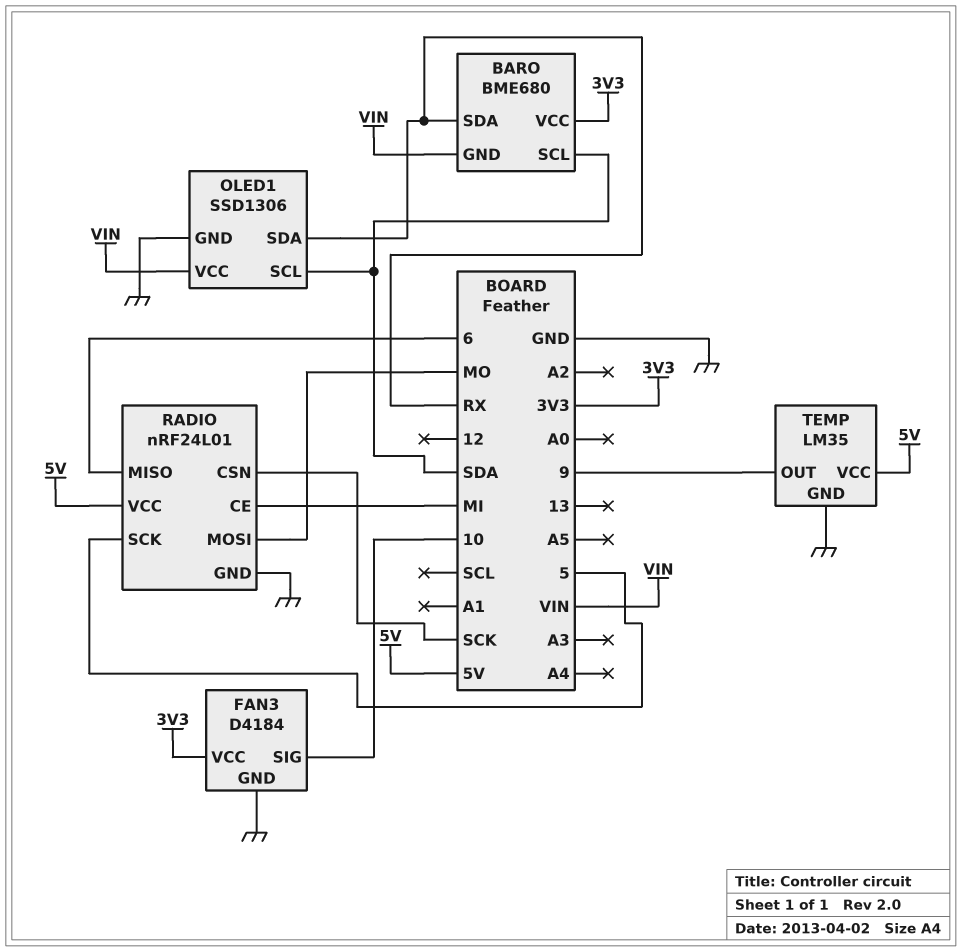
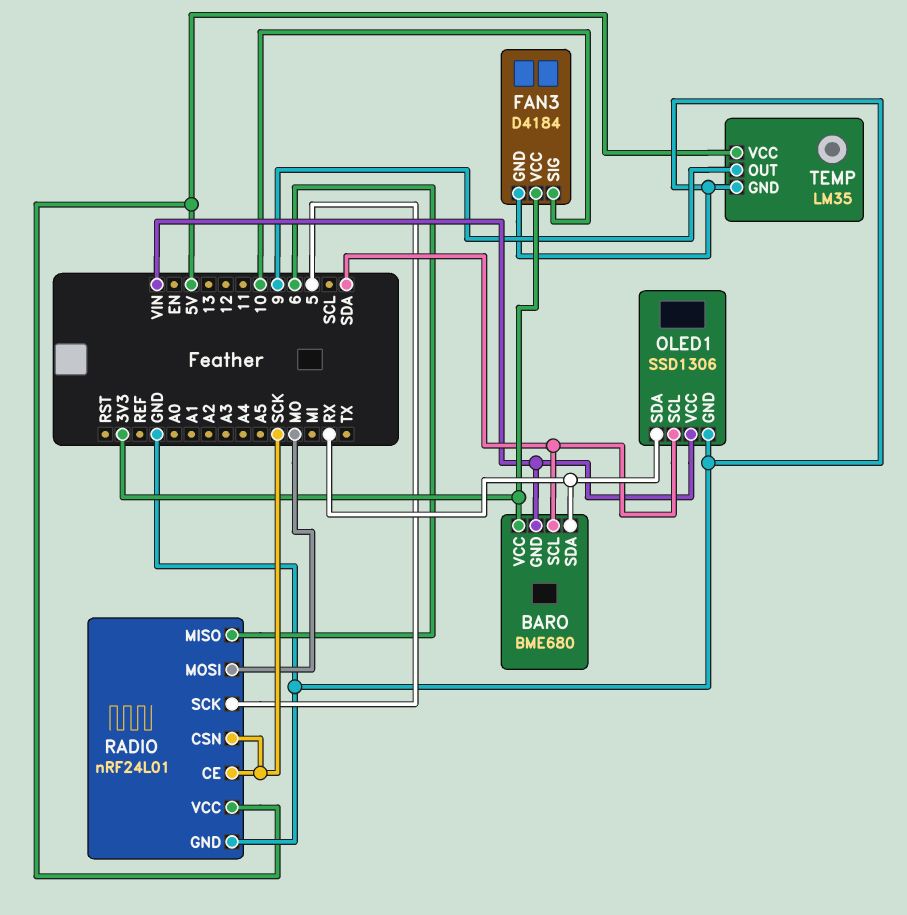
RADIO pin CE: MI -> SCK

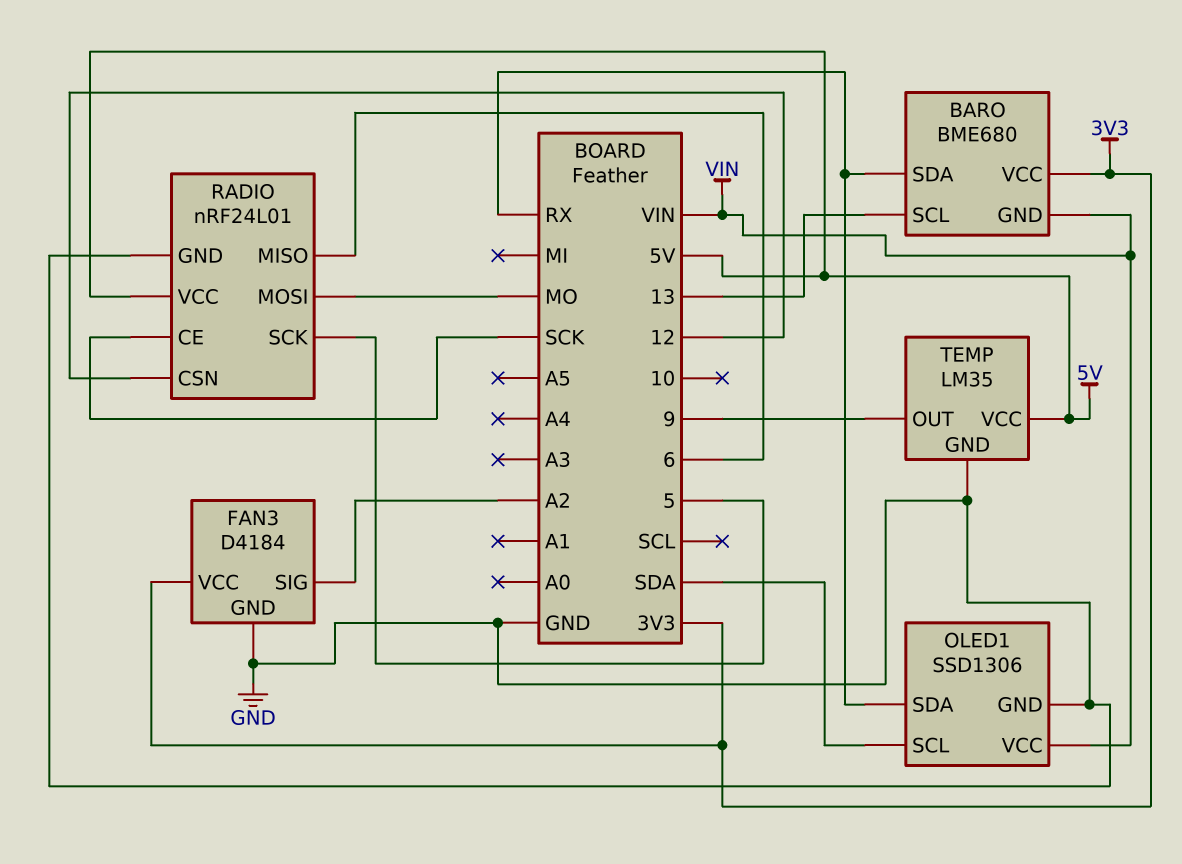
BARO pin SCL: SDA -> 13
FAN3 pin SIG: 10 -> A2
RADIO pin CSN: SCK -> 12

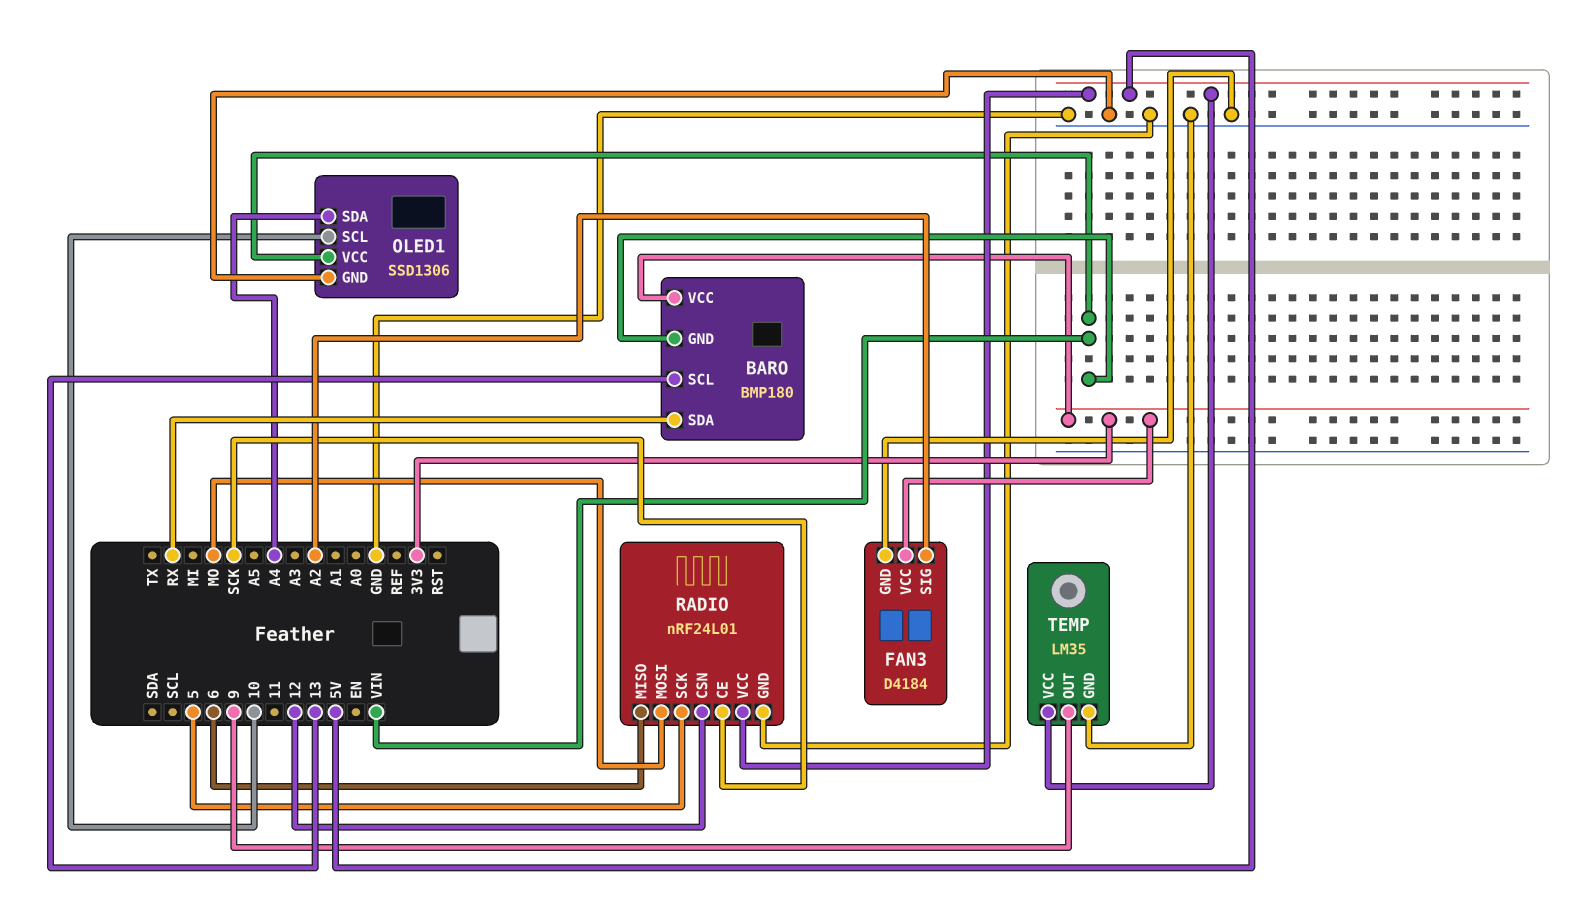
BARO: BME680 -> BMP180
OLED1 pin SCL: SDA -> 10
OLED1 pin SDA: RX -> A4

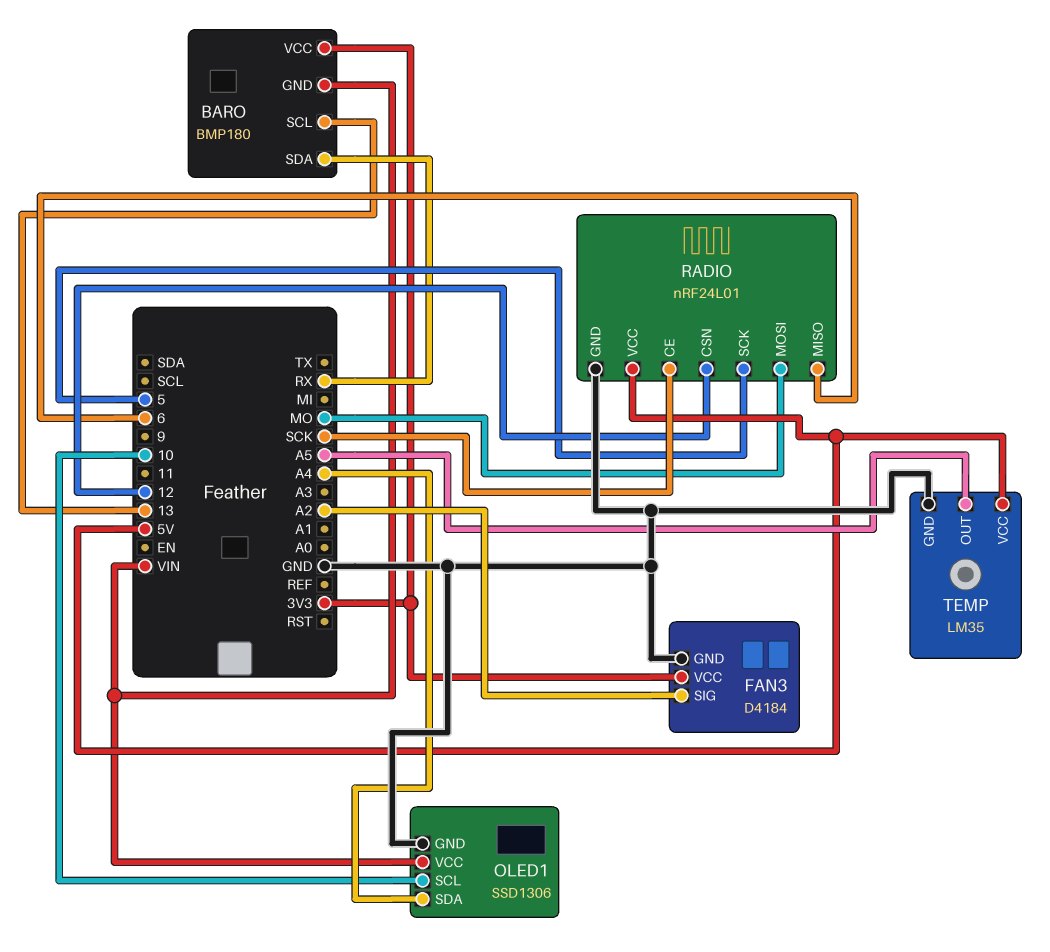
TEMP pin OUT: 9 -> A5

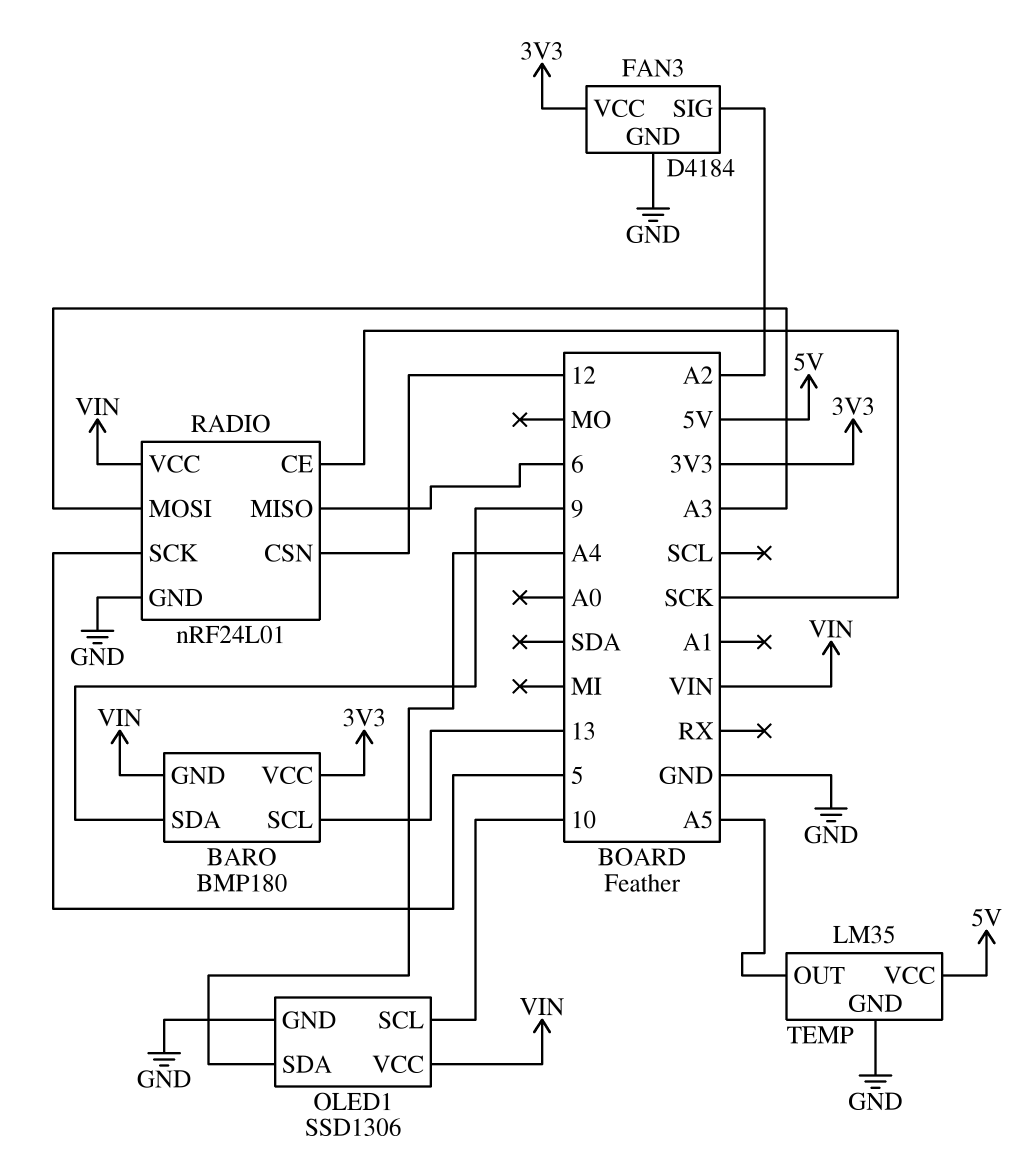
BARO pin SDA: RX -> 9
RADIO pin MOSI: MO -> A3
RADIO pin VCC: 5V -> VIN

